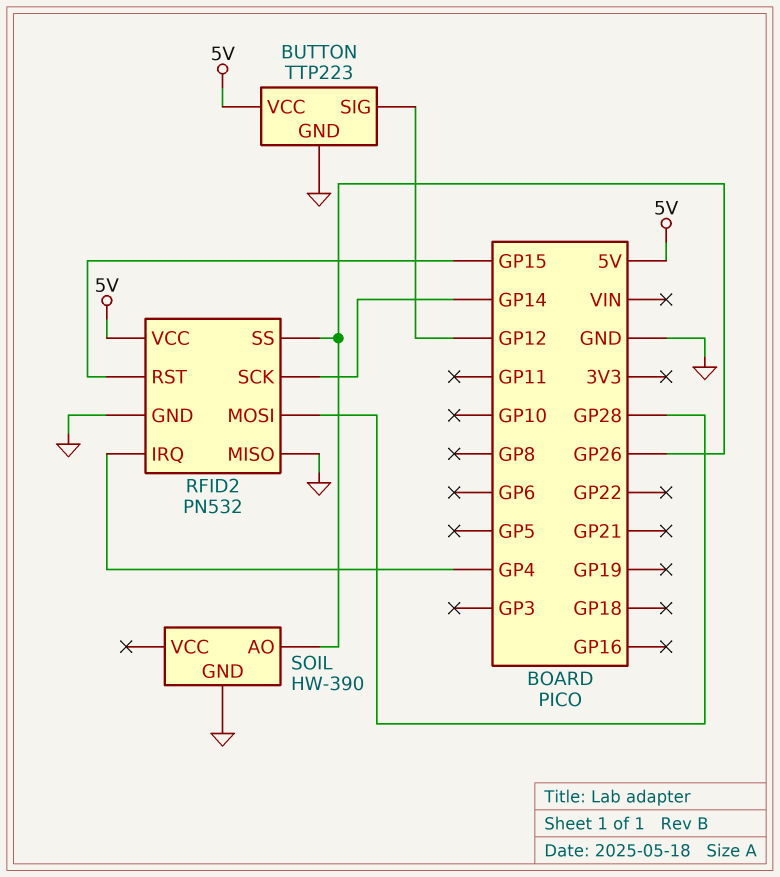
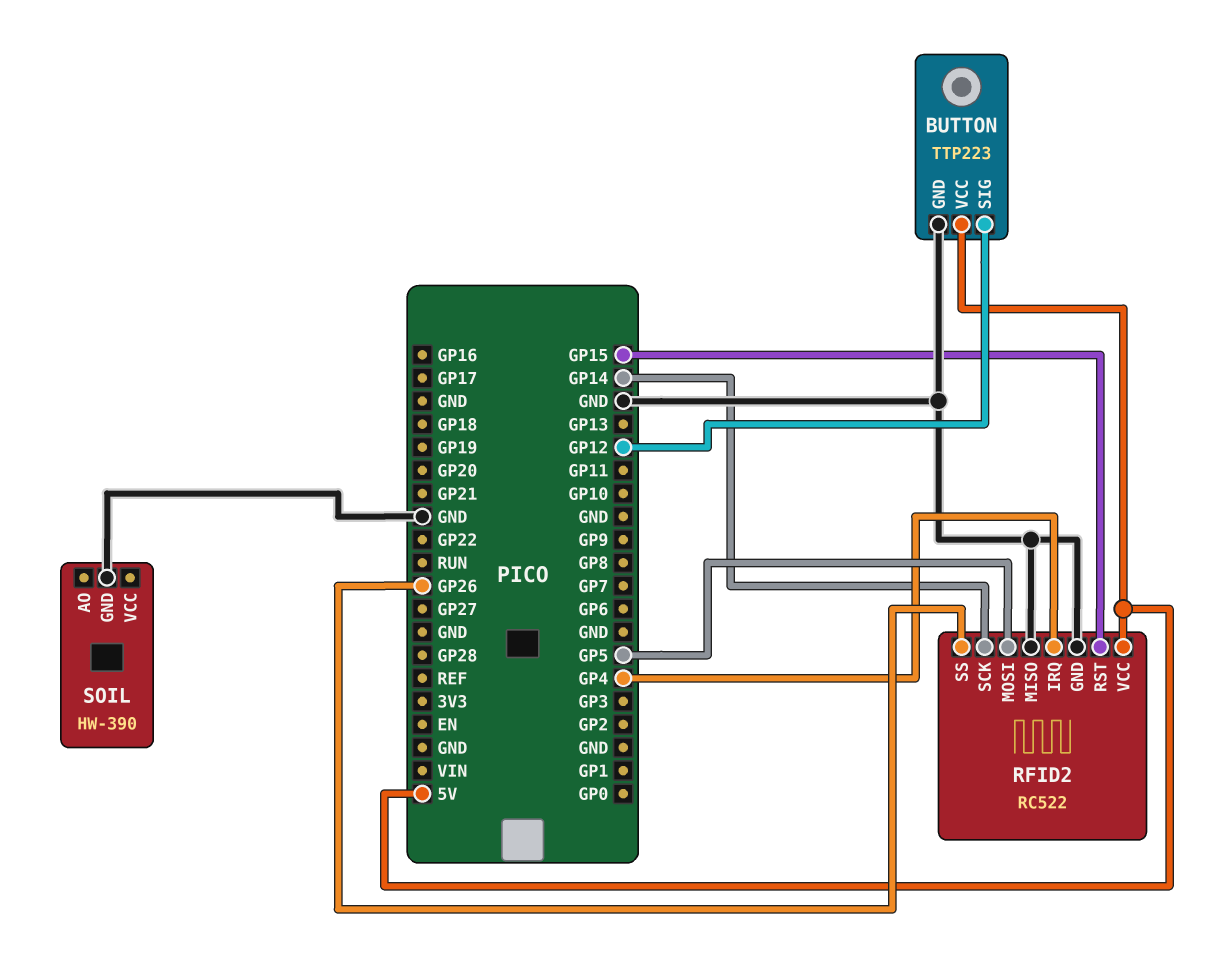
RFID2: PN532 -> RC522
RFID2 pin MOSI: GP28 -> GP5
SOIL pin AO: GP26 -> none

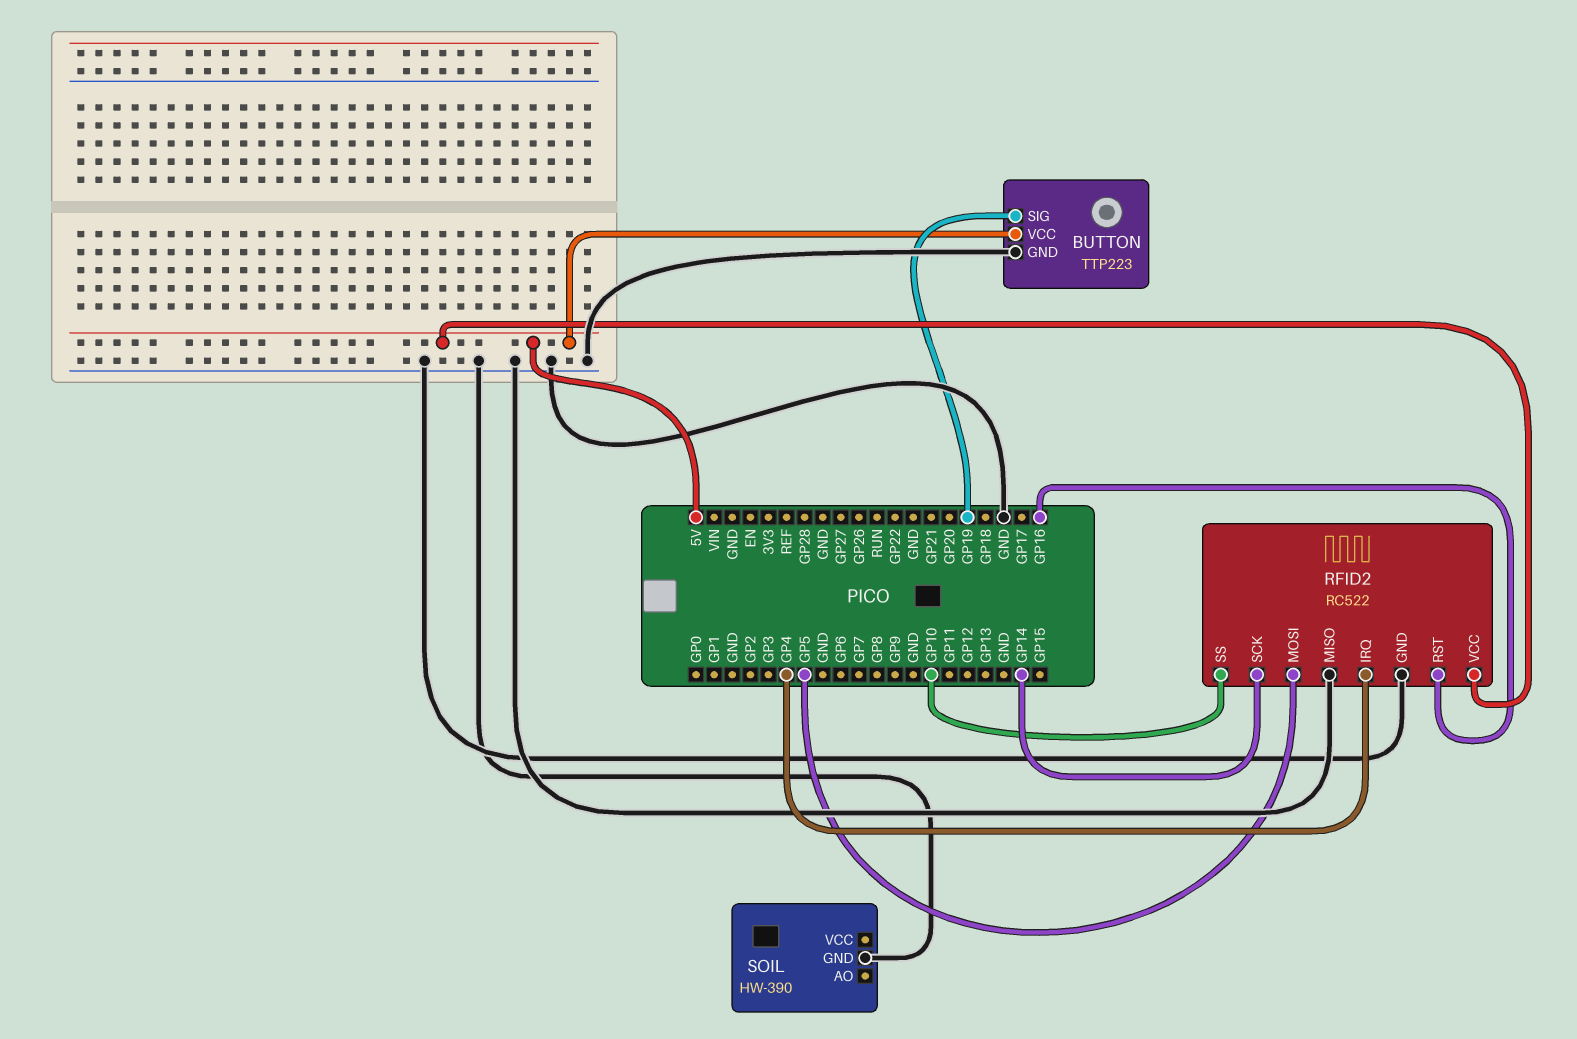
BUTTON pin SIG: GP12 -> GP19
RFID2 pin RST: GP15 -> GP16
RFID2 pin SS: GP26 -> GP10

